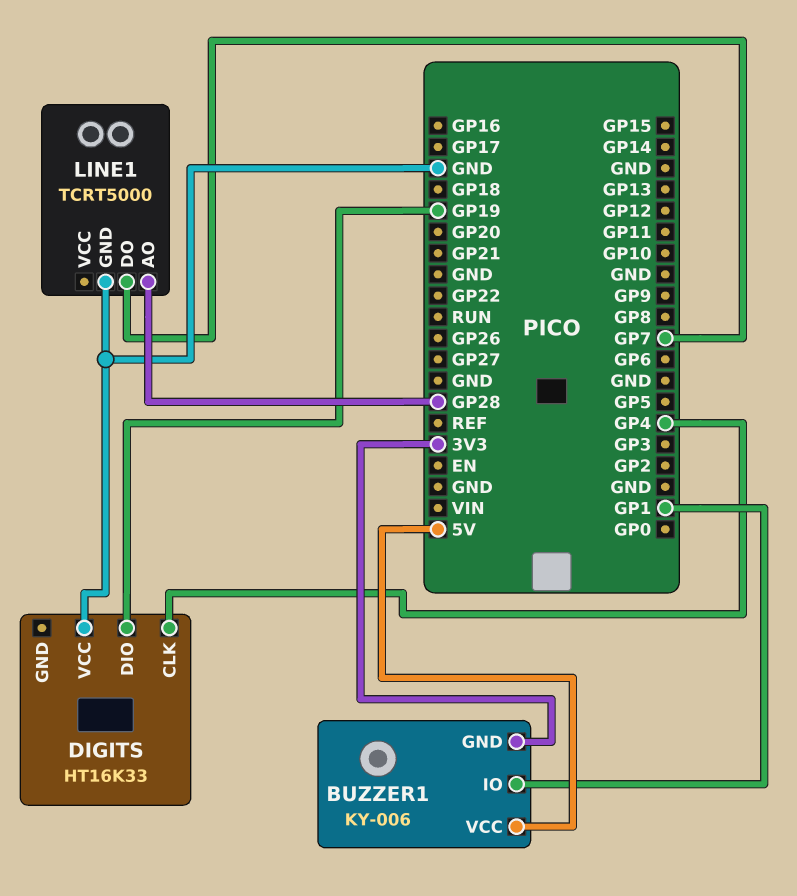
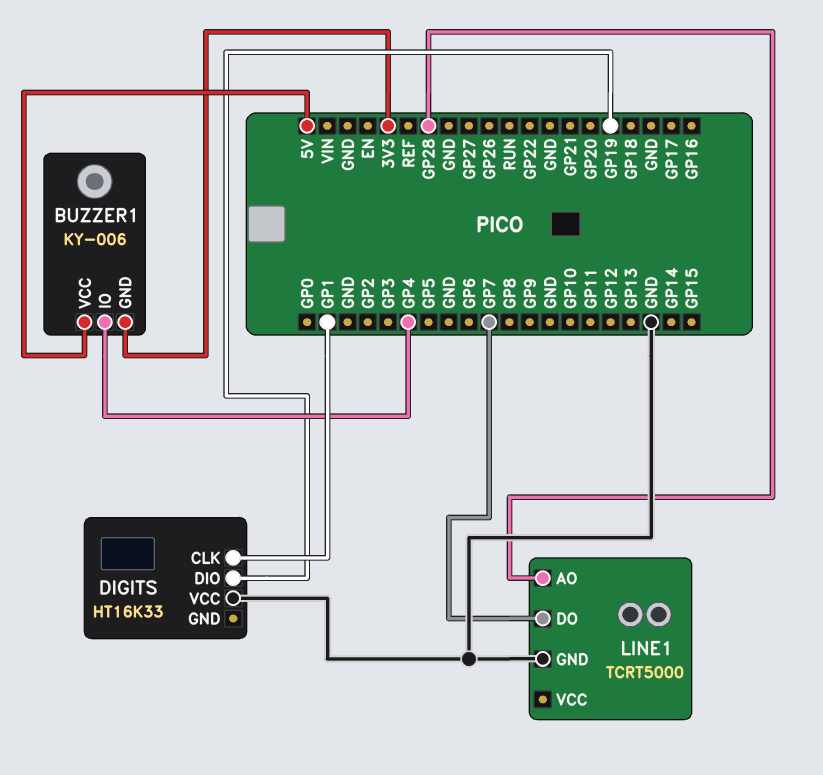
BUZZER1 pin IO: GP1 -> GP4
DIGITS pin CLK: GP4 -> GP1

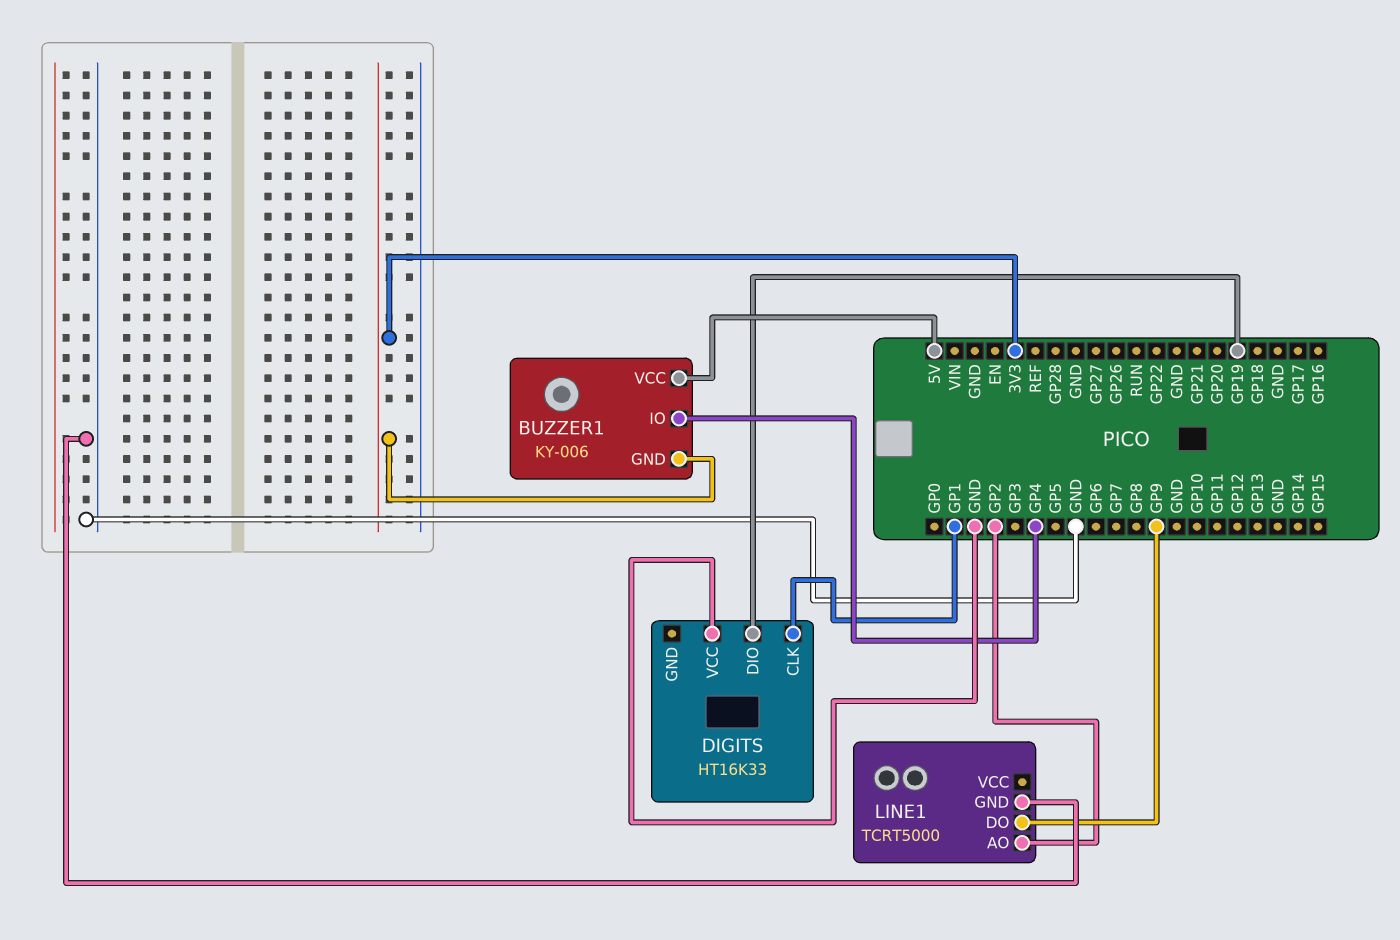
LINE1 pin AO: GP28 -> GP2
LINE1 pin DO: GP7 -> GP9

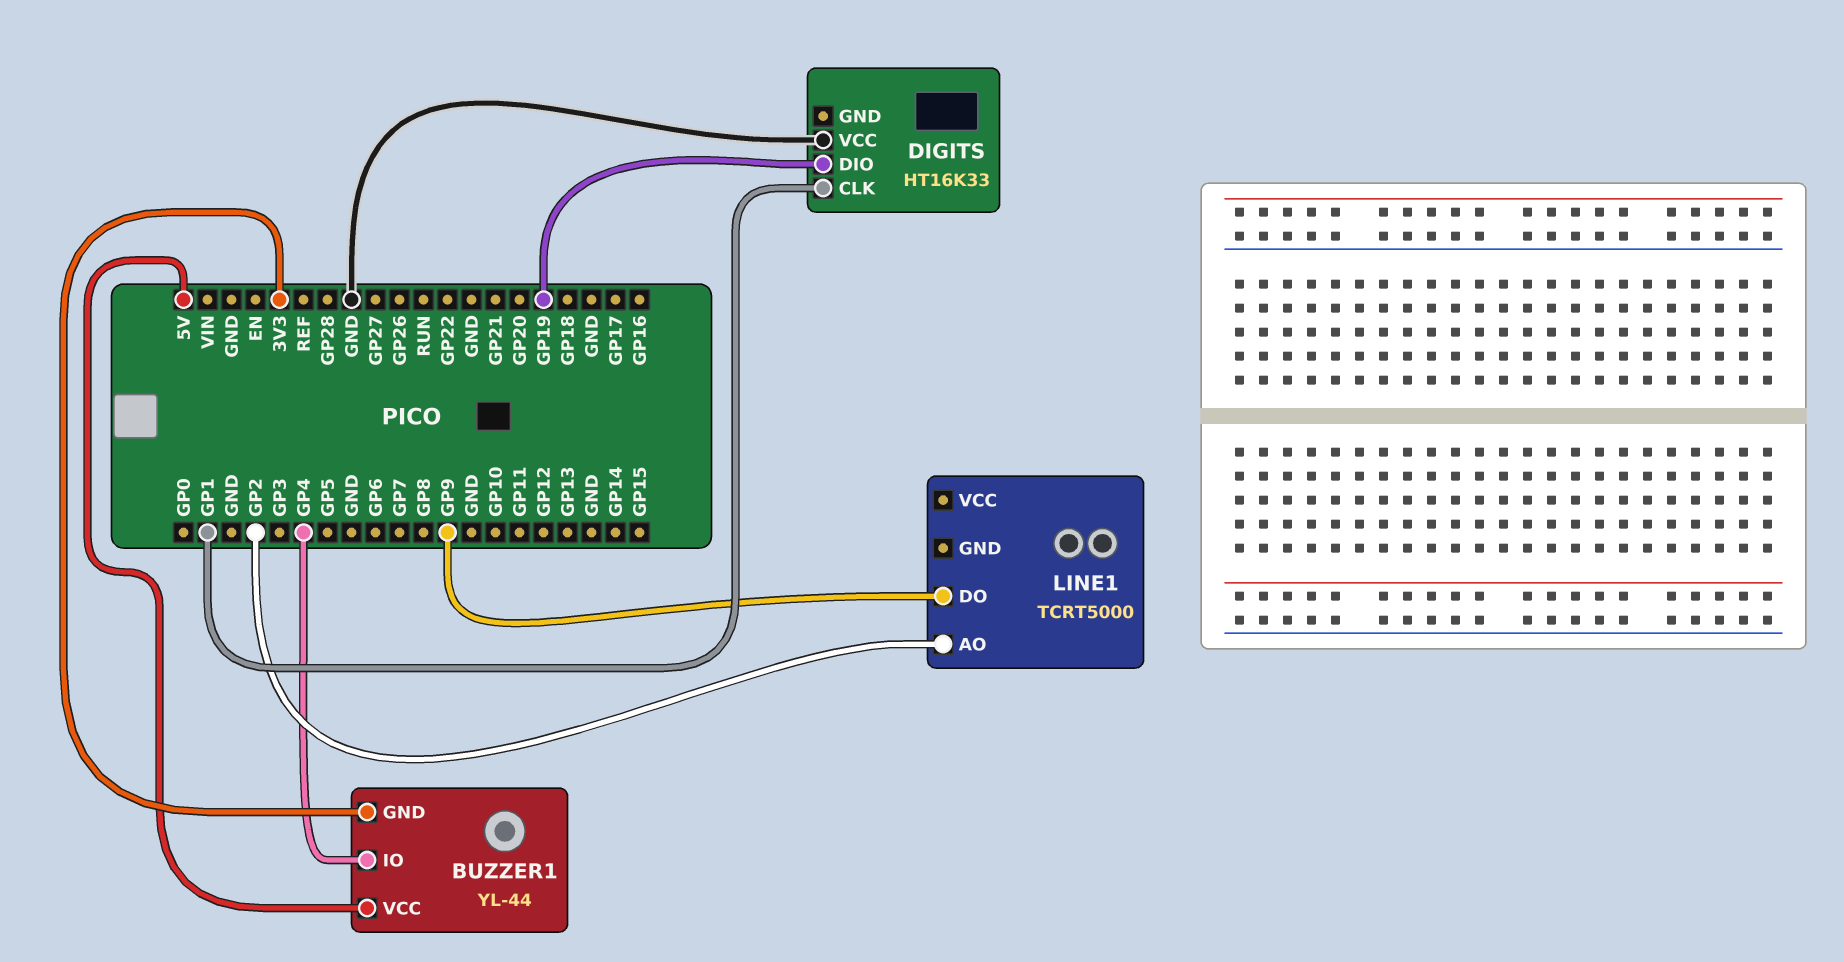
BUZZER1: KY-006 -> YL-44
LINE1 pin GND: GND -> none

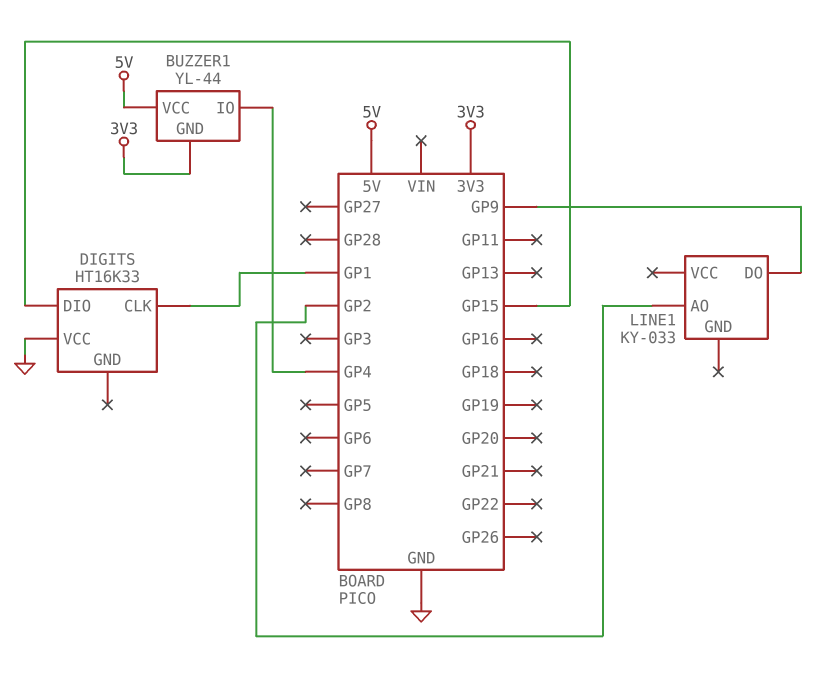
DIGITS pin DIO: GP19 -> GP15
LINE1: TCRT5000 -> KY-033

